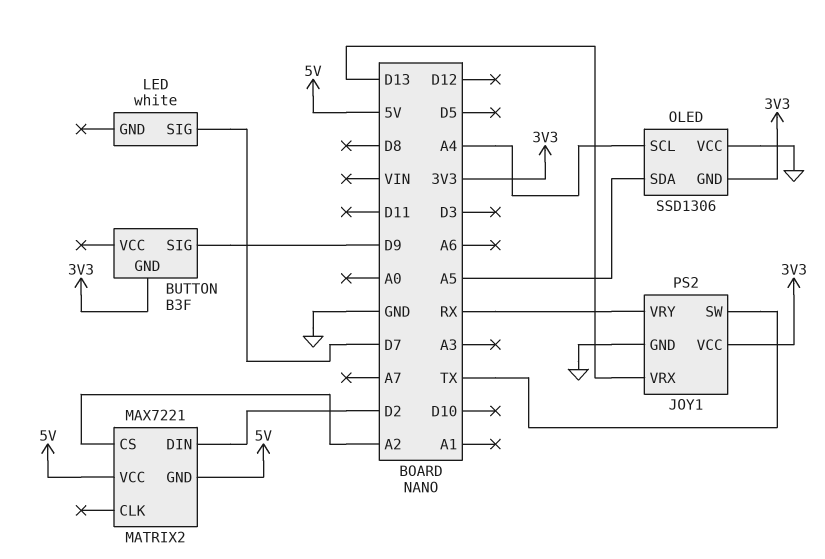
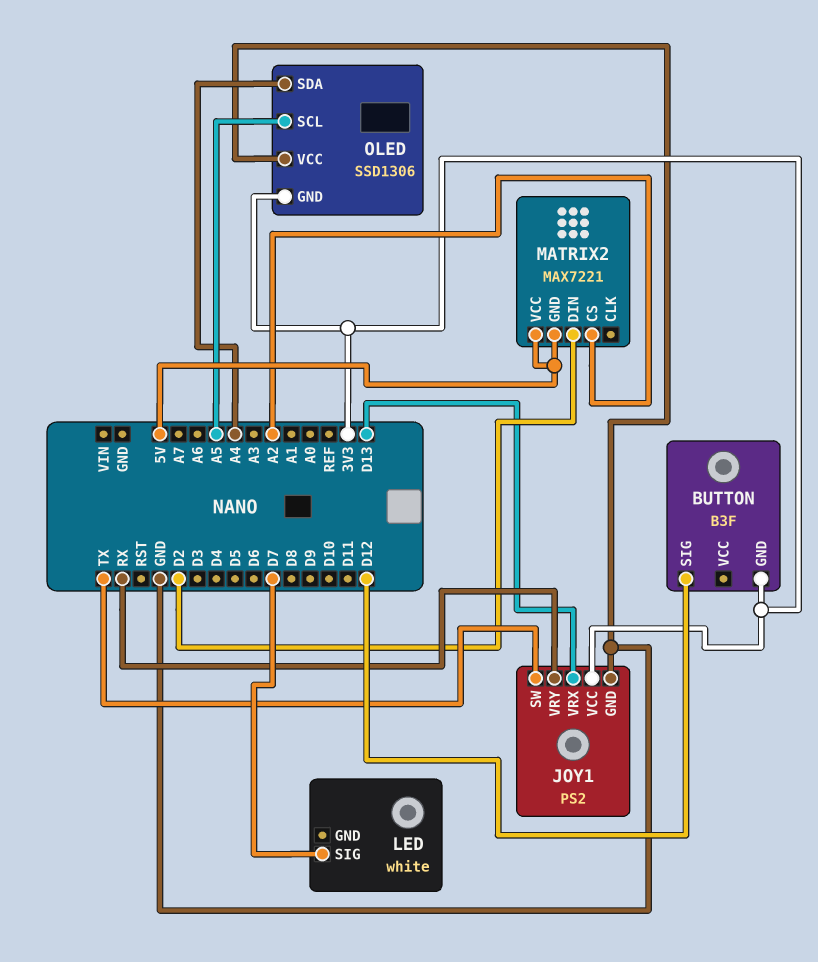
BUTTON pin SIG: D9 -> D12
OLED pin SCL: A4 -> A5
OLED pin SDA: A5 -> A4

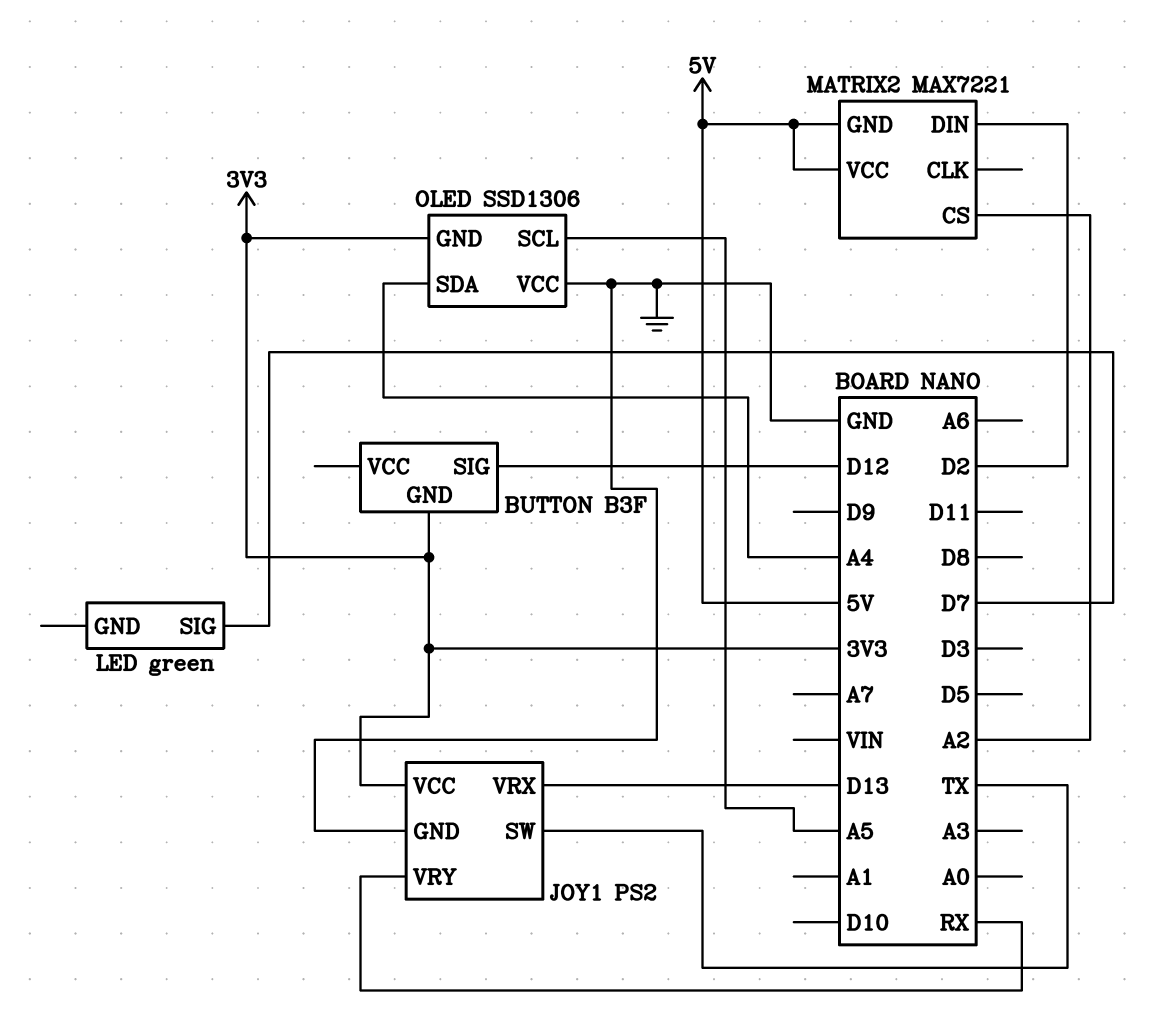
LED: white -> green

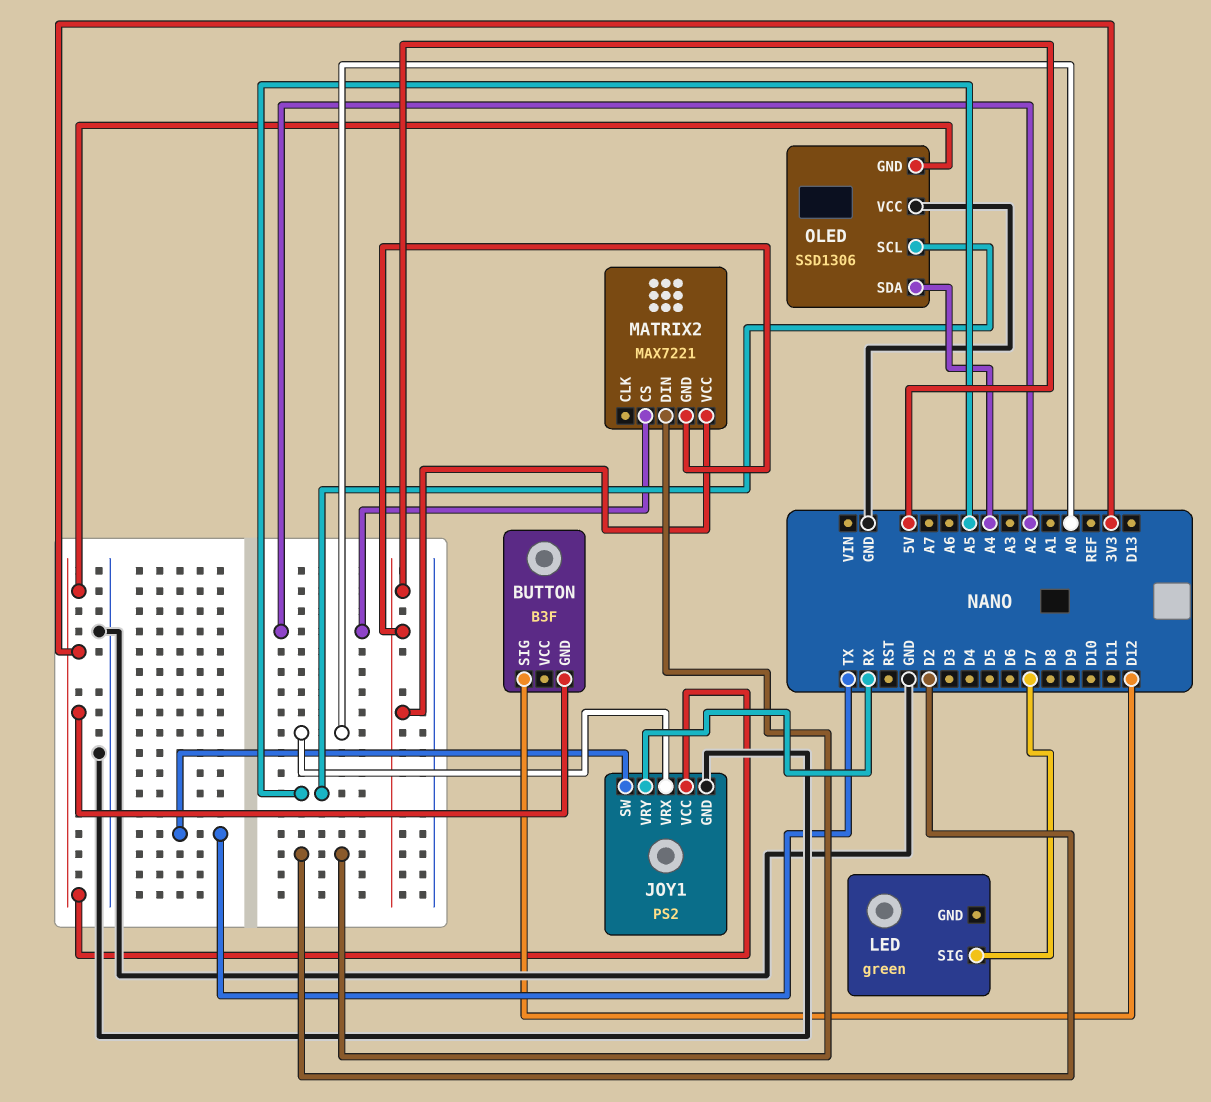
JOY1 pin VRX: D13 -> A0

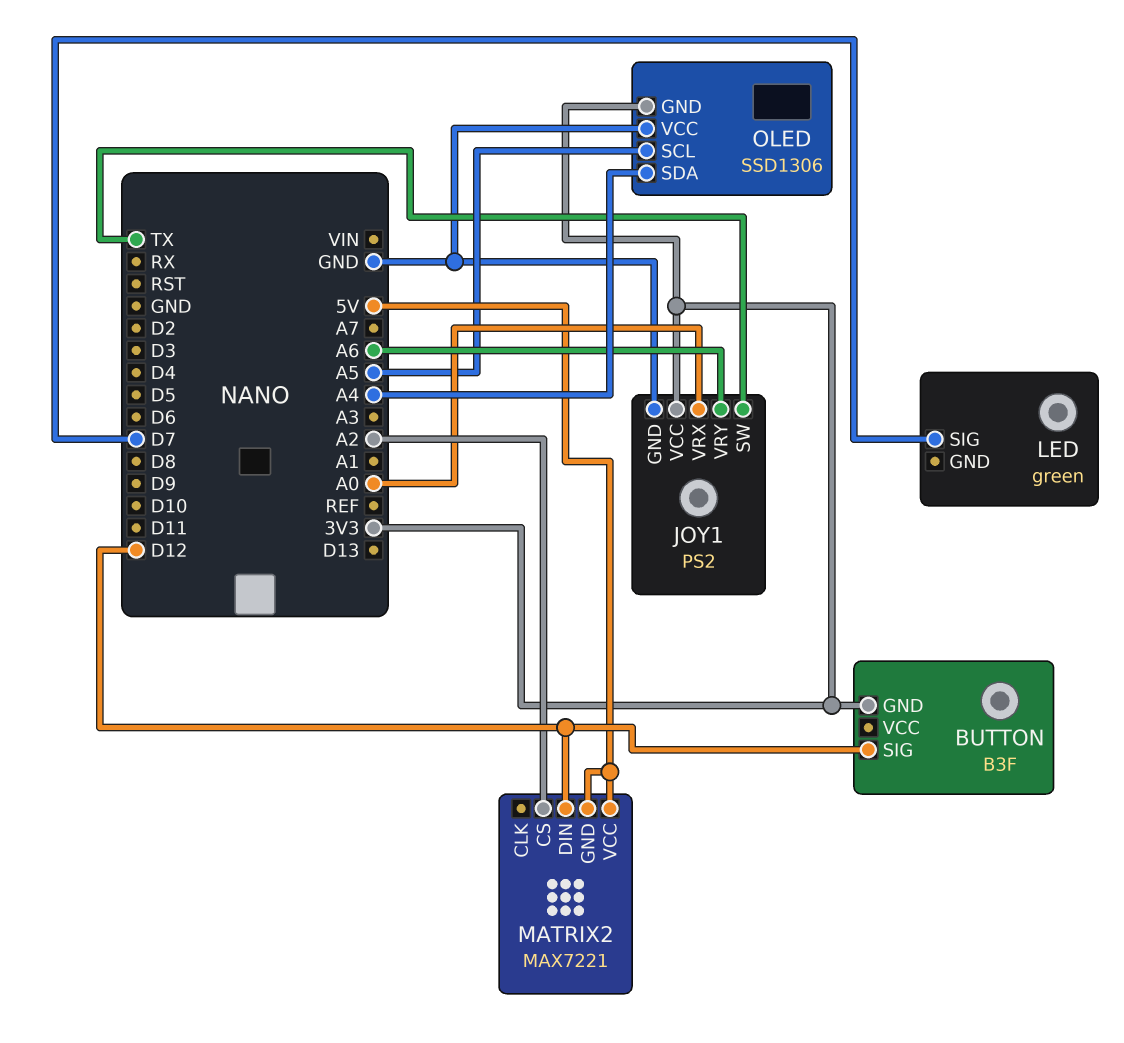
JOY1 pin VRY: RX -> A6
MATRIX2 pin DIN: D2 -> D12

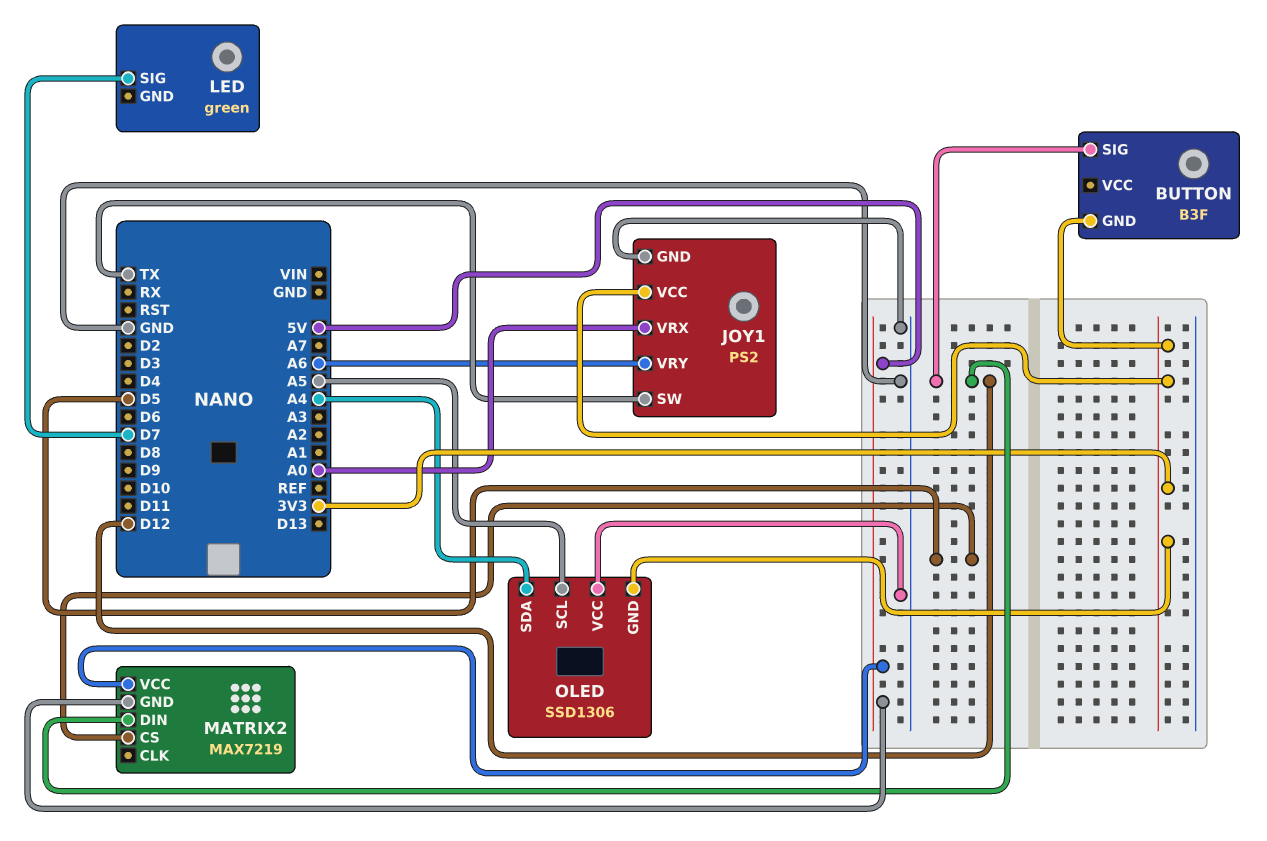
MATRIX2: MAX7221 -> MAX7219
MATRIX2 pin CS: A2 -> D5

